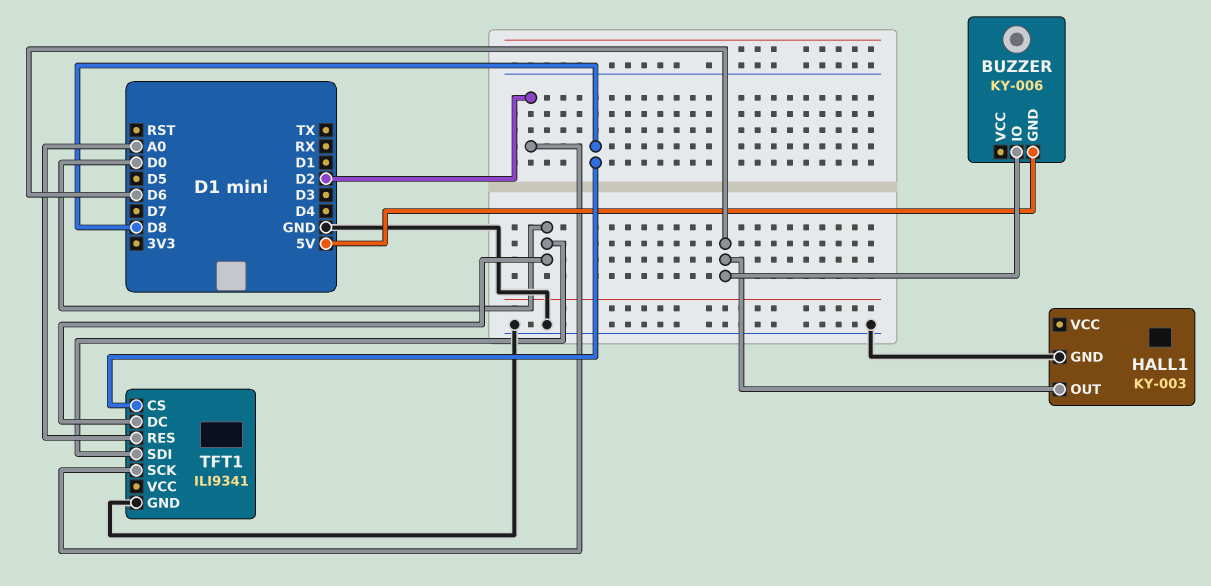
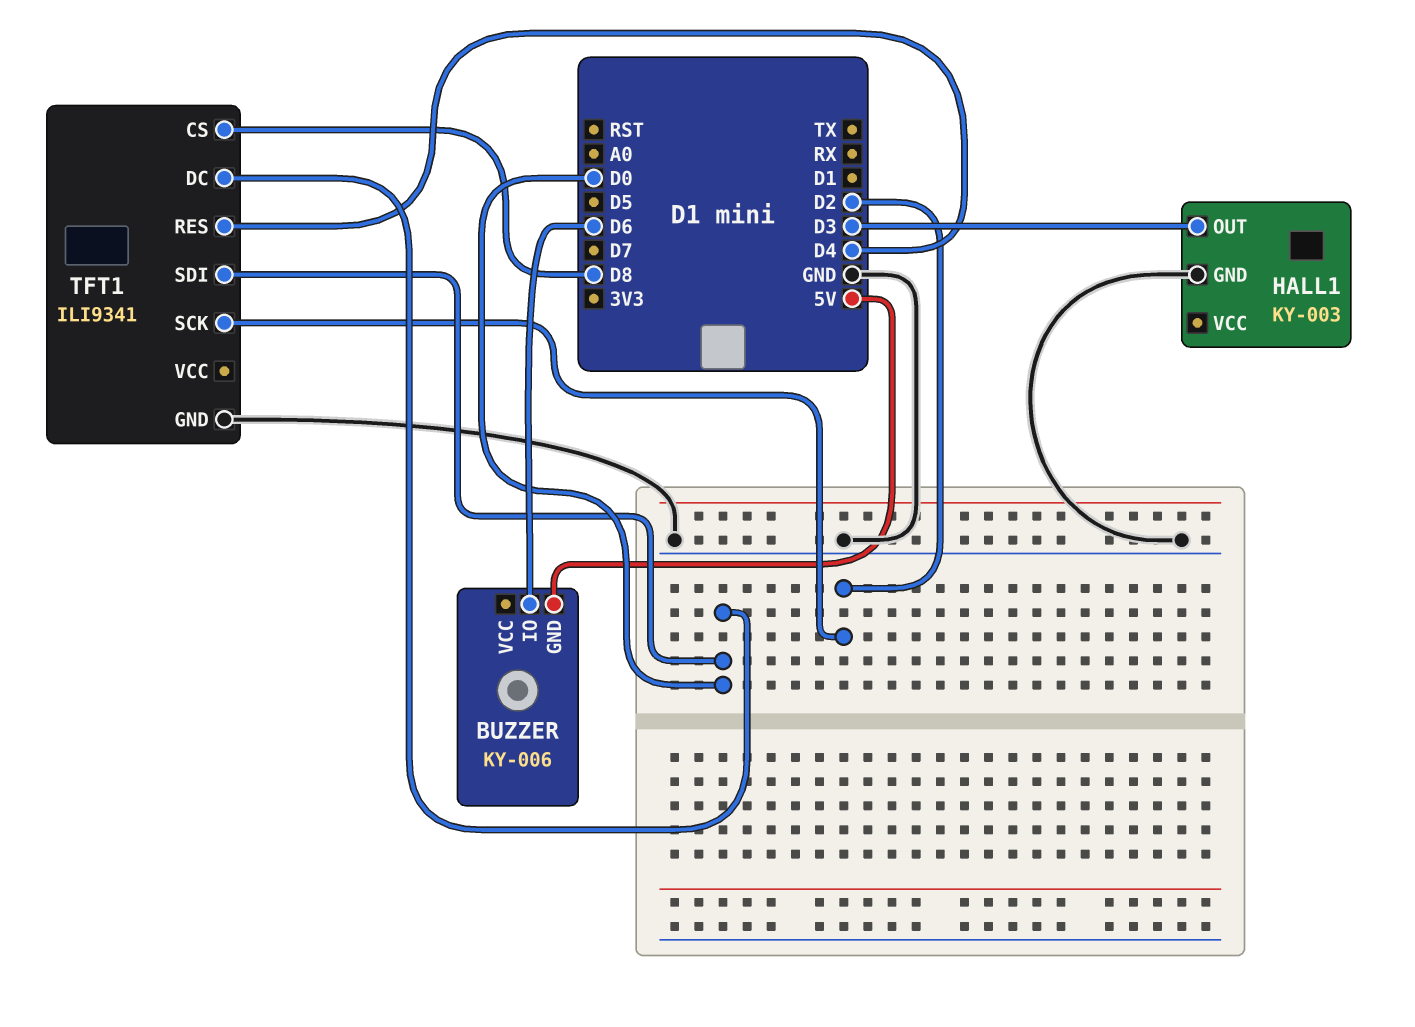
HALL1 pin OUT: D6 -> D3
TFT1 pin RES: A0 -> D4

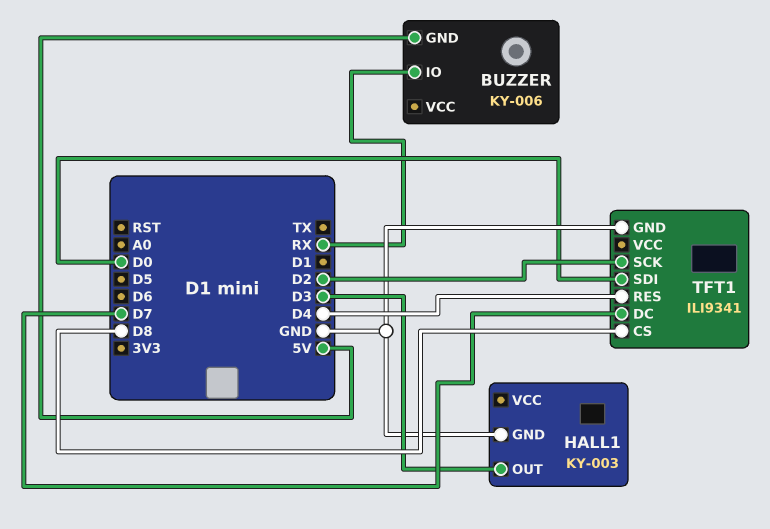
BUZZER pin IO: D6 -> RX
TFT1 pin DC: D0 -> D7

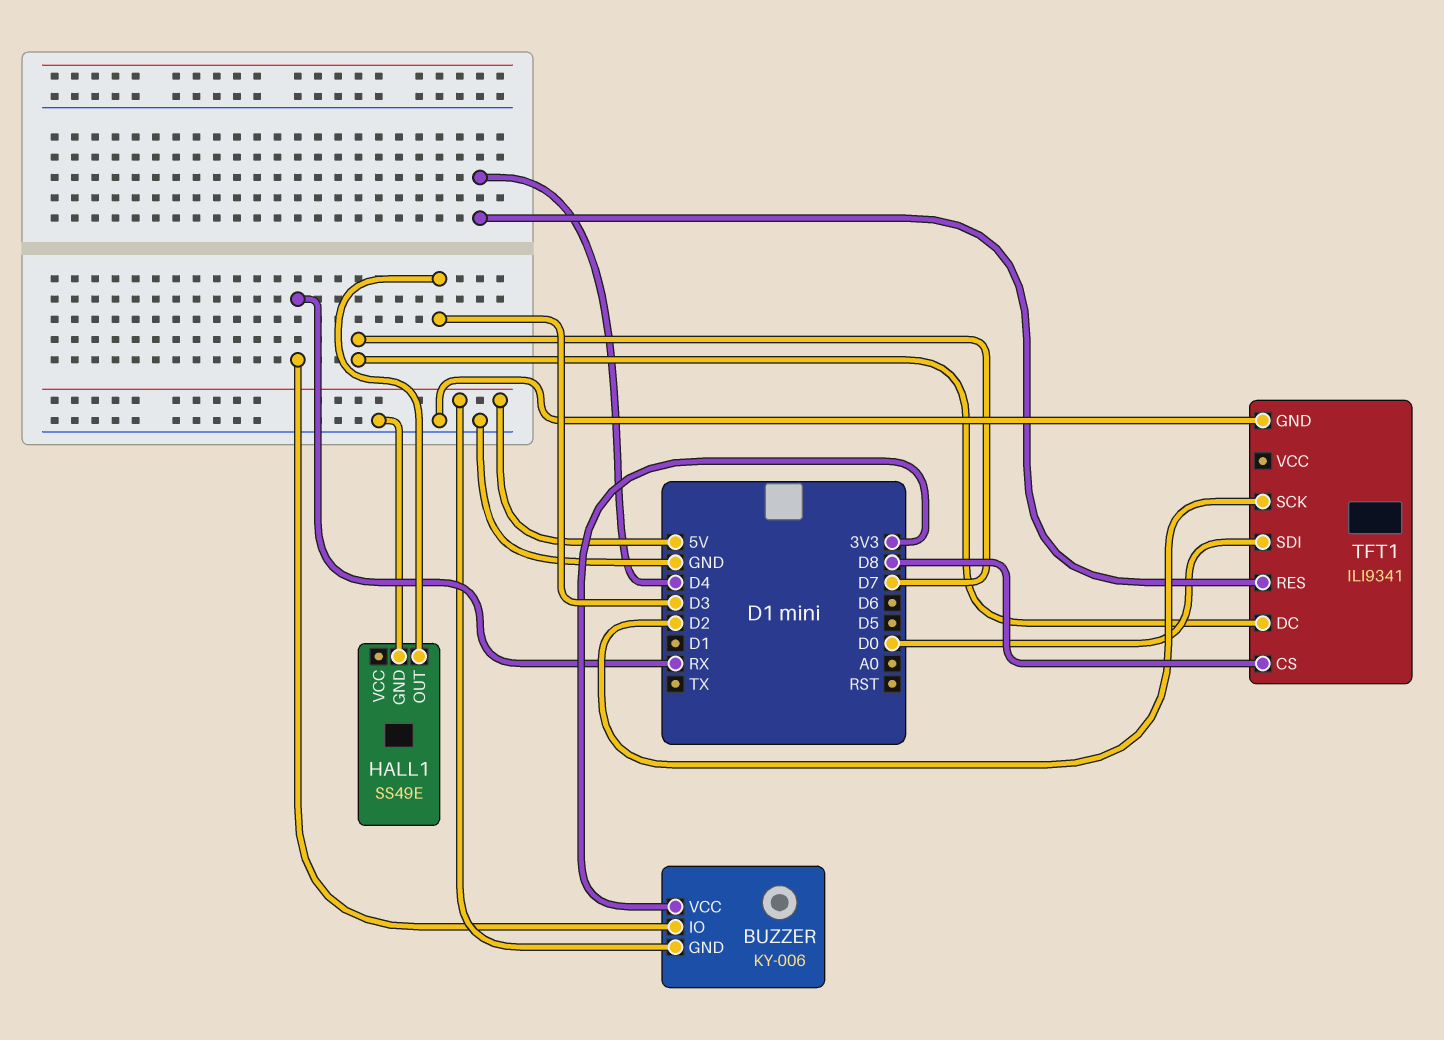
BUZZER pin VCC: none -> 3V3
HALL1: KY-003 -> SS49E

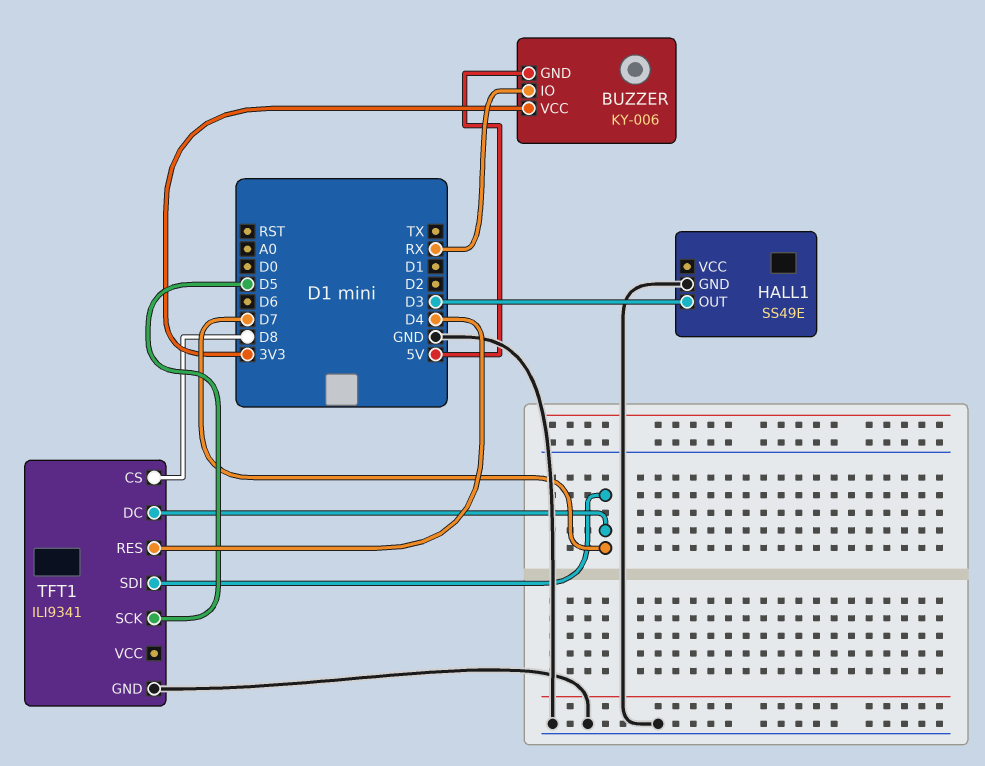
TFT1 pin SCK: D2 -> D5
TFT1 pin SDI: D0 -> D7

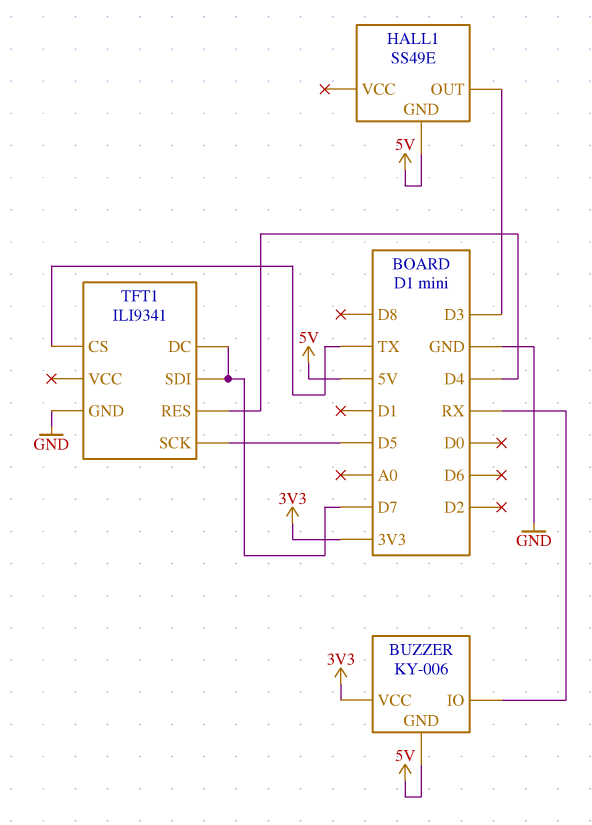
HALL1 pin GND: GND -> 5V
TFT1 pin CS: D8 -> TX

